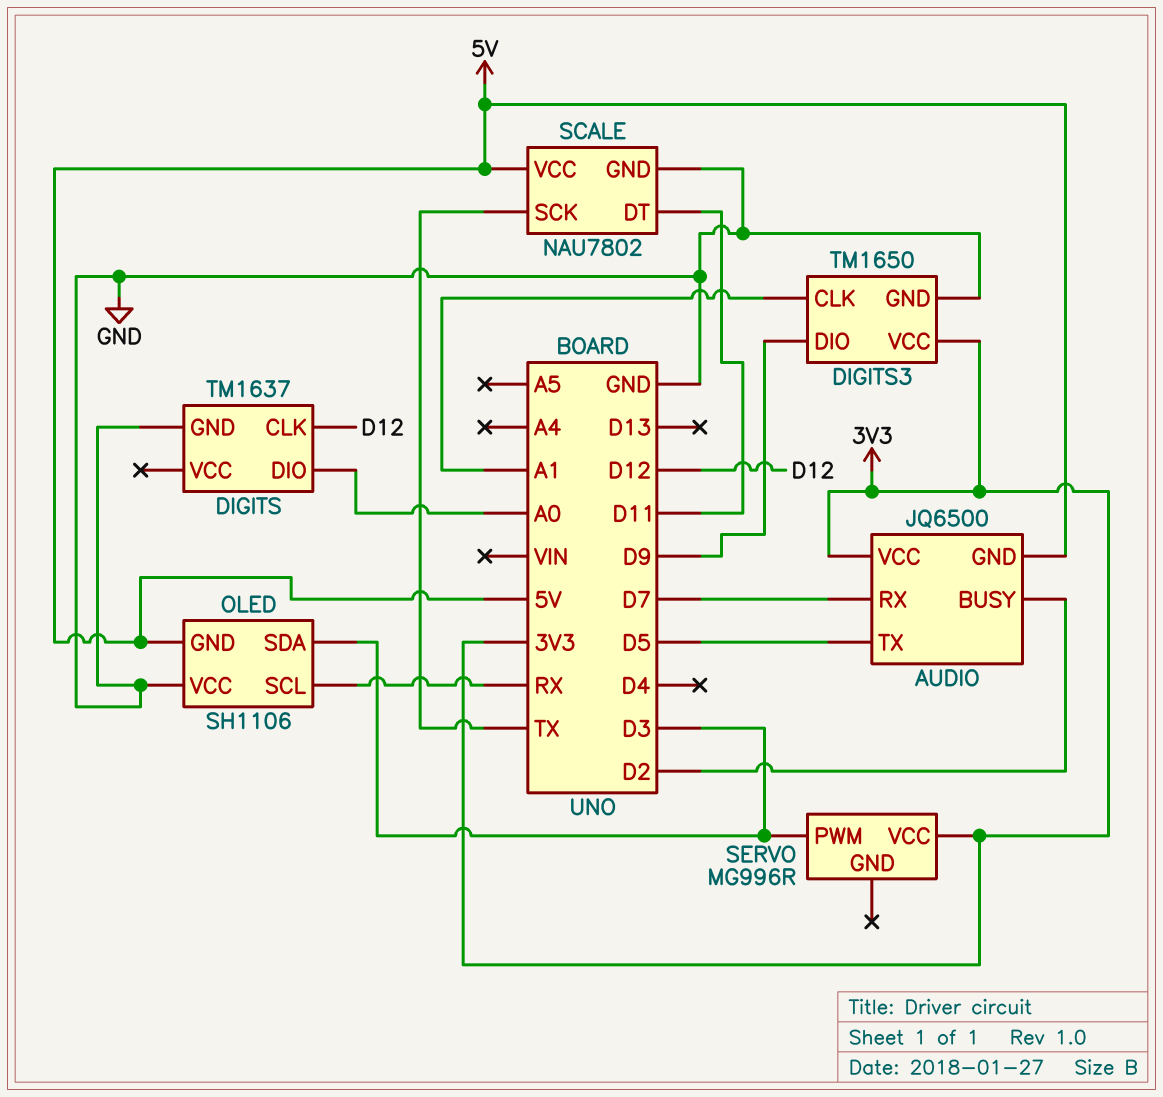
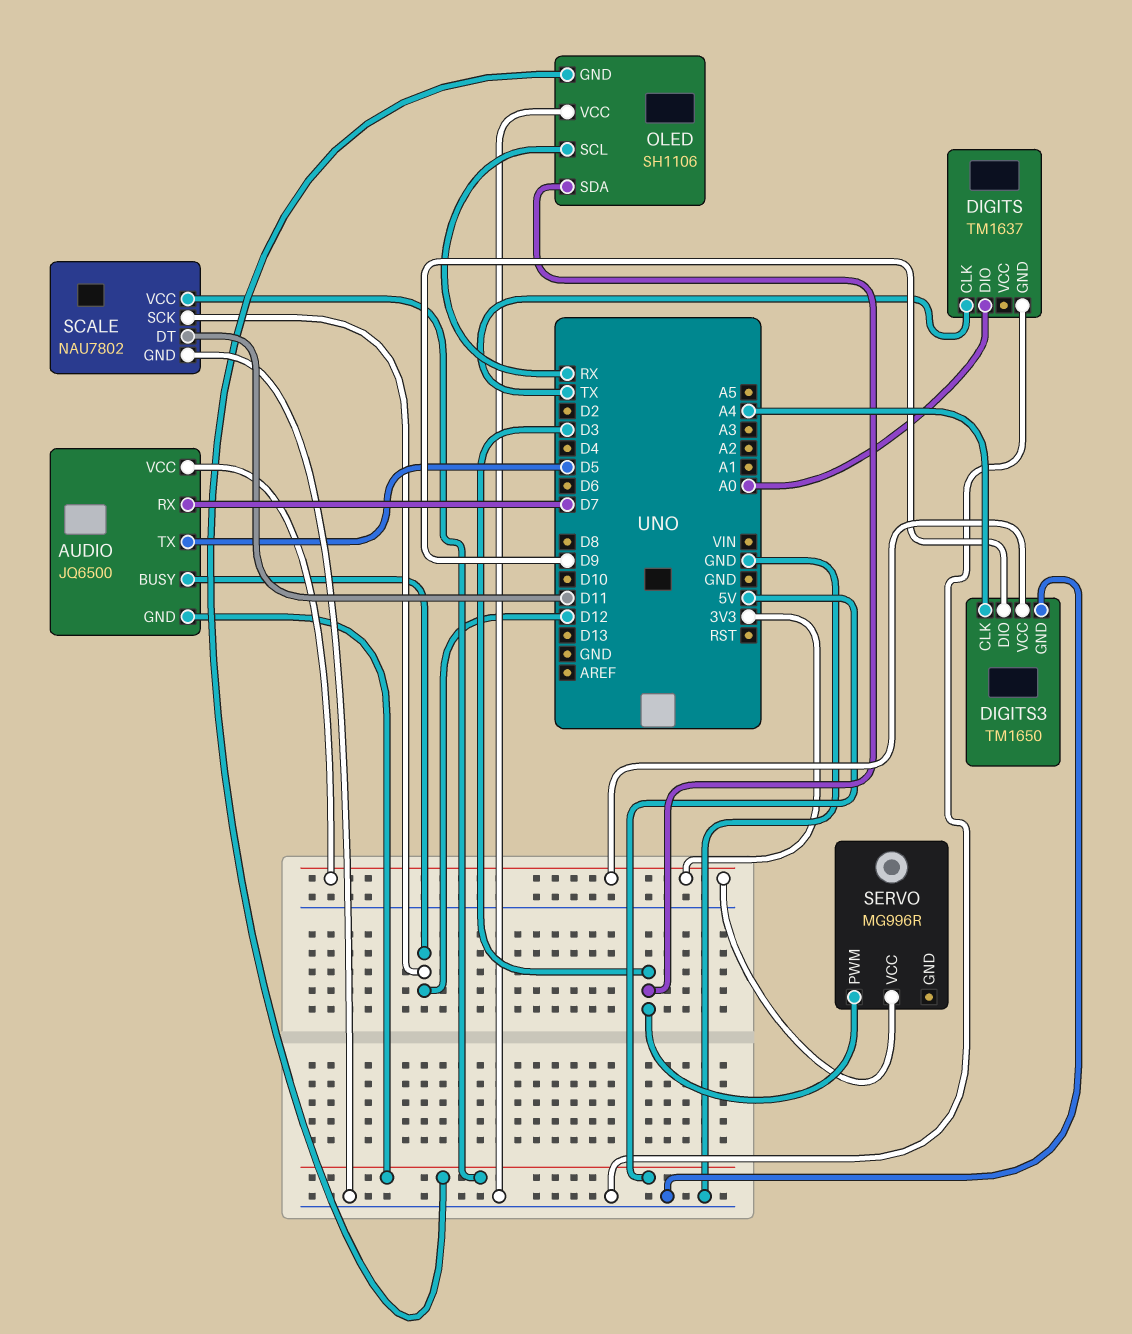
AUDIO pin BUSY: D2 -> D12
DIGITS pin CLK: D12 -> TX
DIGITS3 pin CLK: A1 -> A4
SCALE pin SCK: TX -> D12

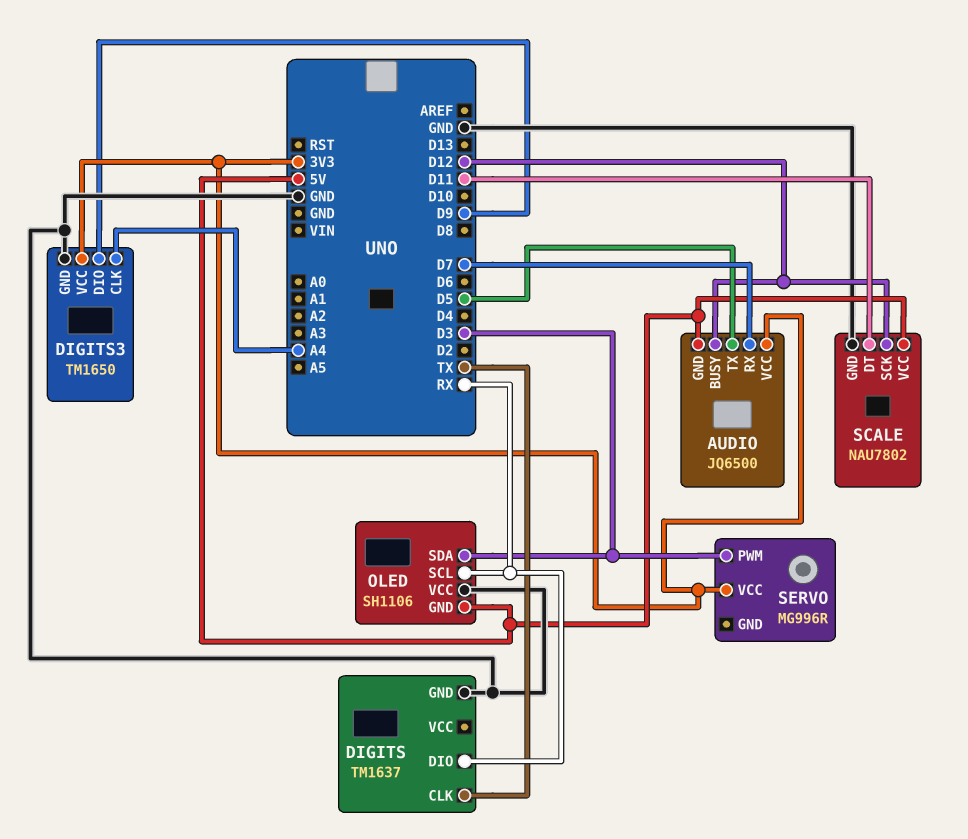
DIGITS pin DIO: A0 -> RX

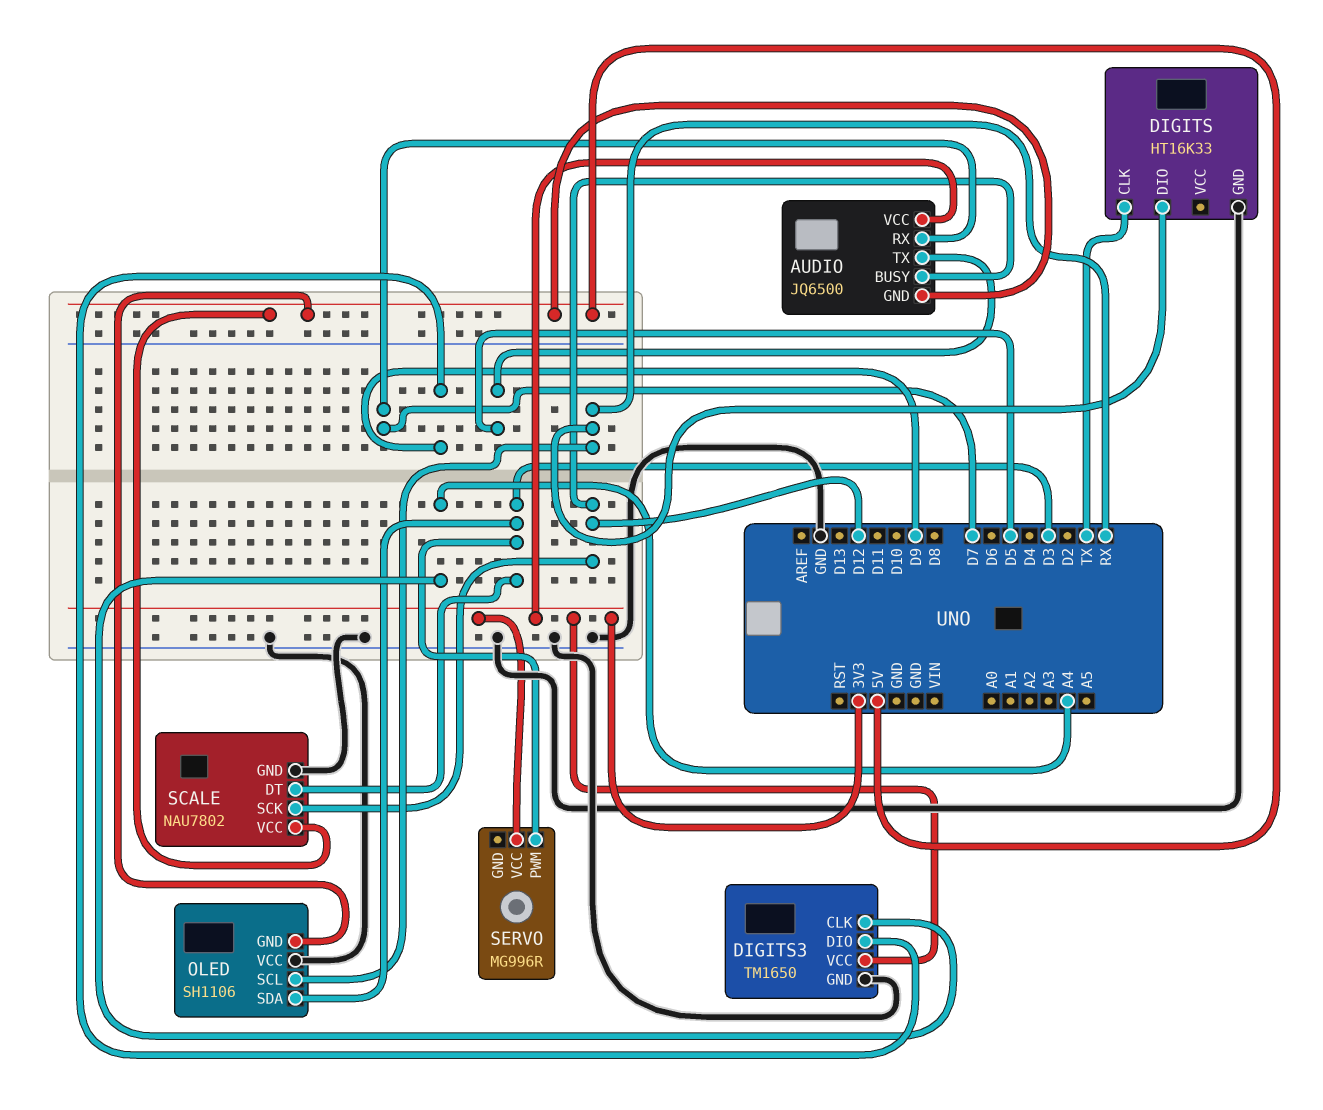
DIGITS: TM1637 -> HT16K33
SCALE pin DT: D11 -> D3

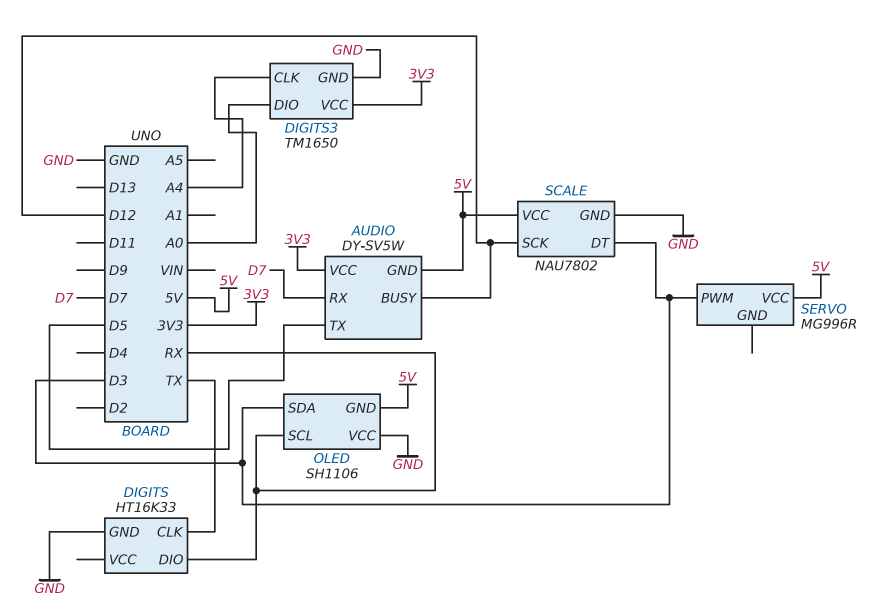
AUDIO: JQ6500 -> DY-SV5W
DIGITS3 pin DIO: D9 -> A0
SERVO pin VCC: 3V3 -> 5V

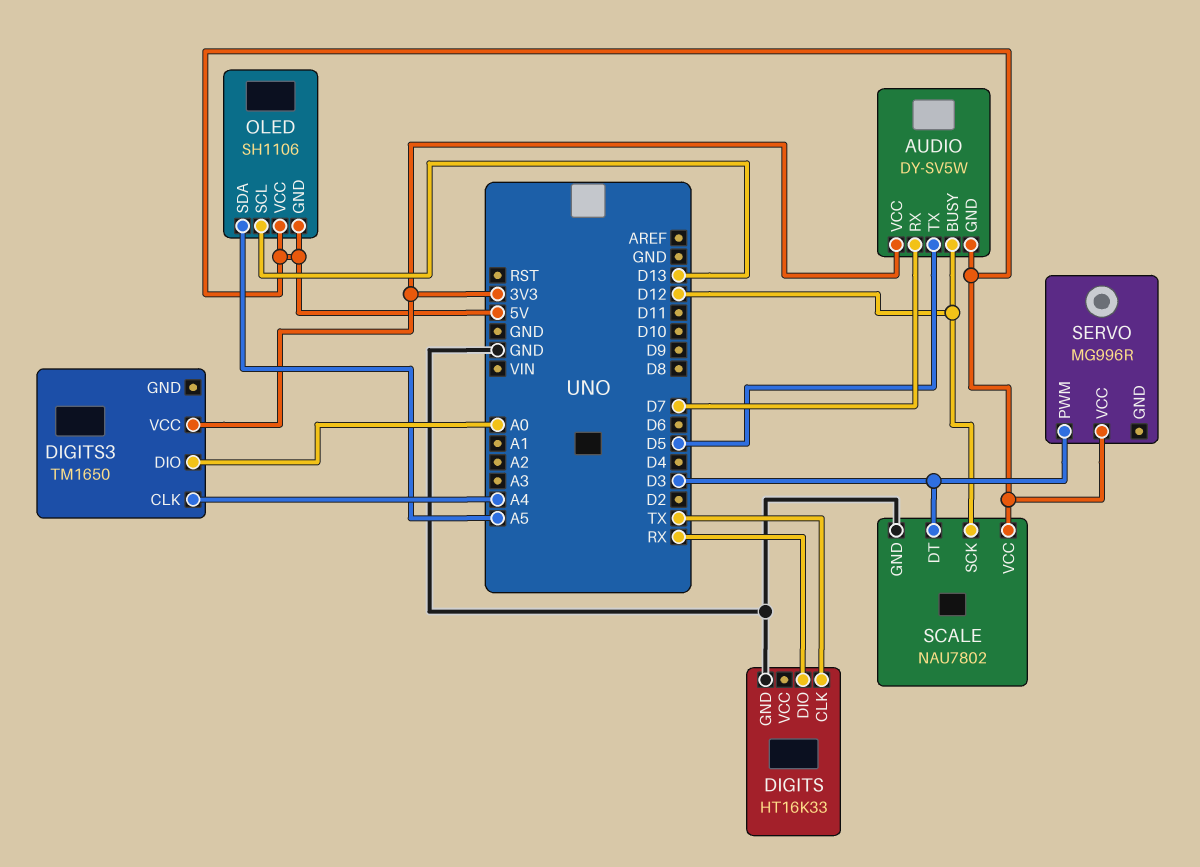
DIGITS3 pin GND: GND -> none
OLED pin SCL: RX -> D13
OLED pin SDA: D3 -> A5
OLED pin VCC: GND -> 5V

